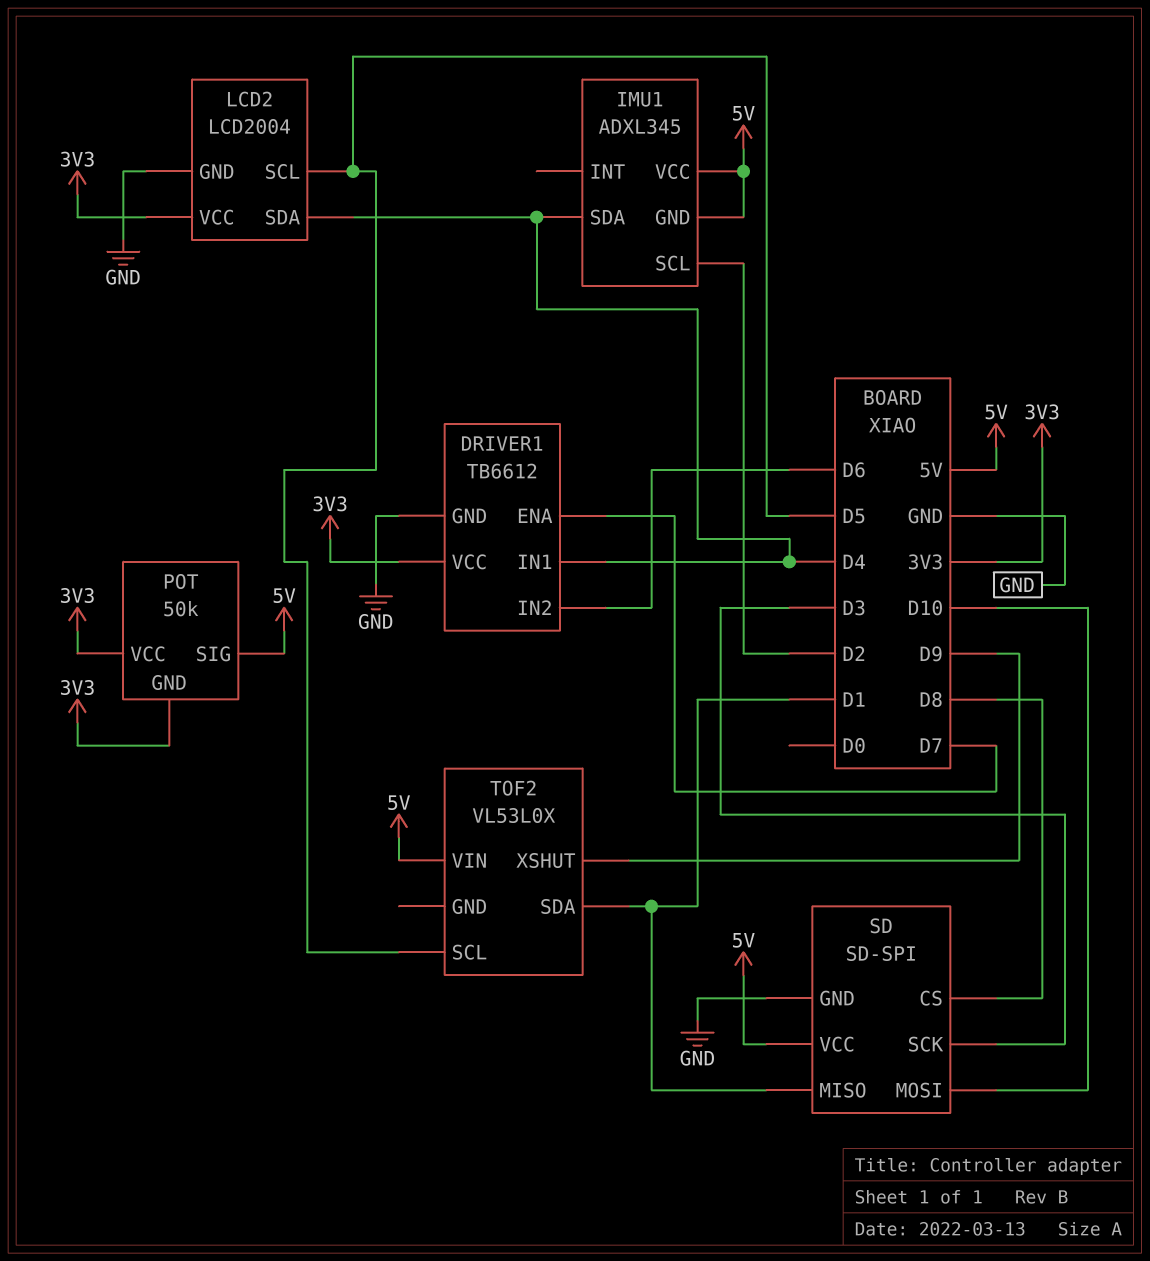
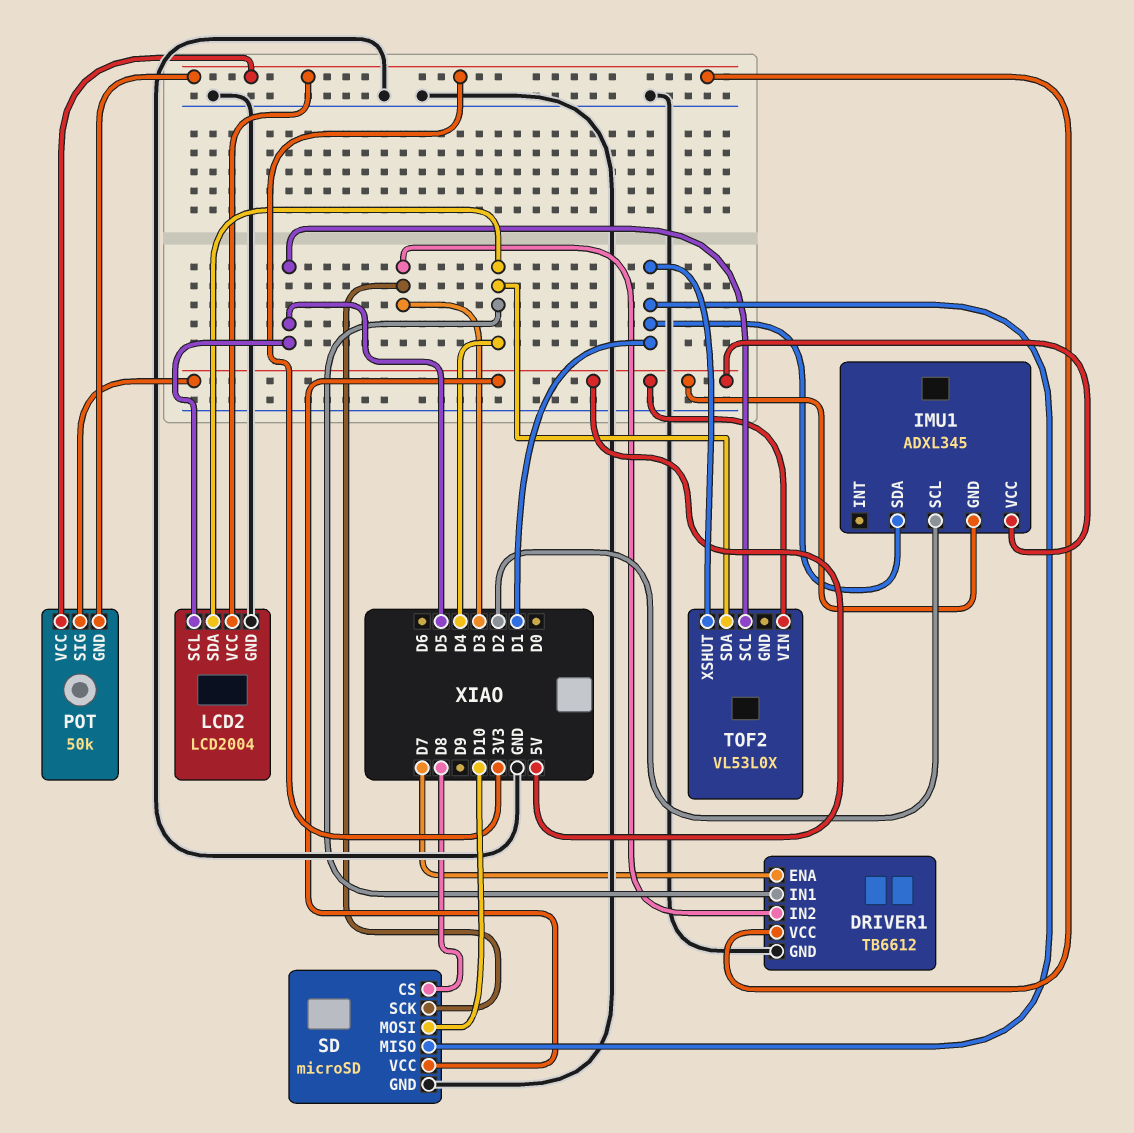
DRIVER1 pin IN2: D6 -> D3
IMU1 pin SDA: D4 -> D1
SD: SD-SPI -> microSD
TOF2 pin SDA: D1 -> D4
TOF2 pin XSHUT: D9 -> D1

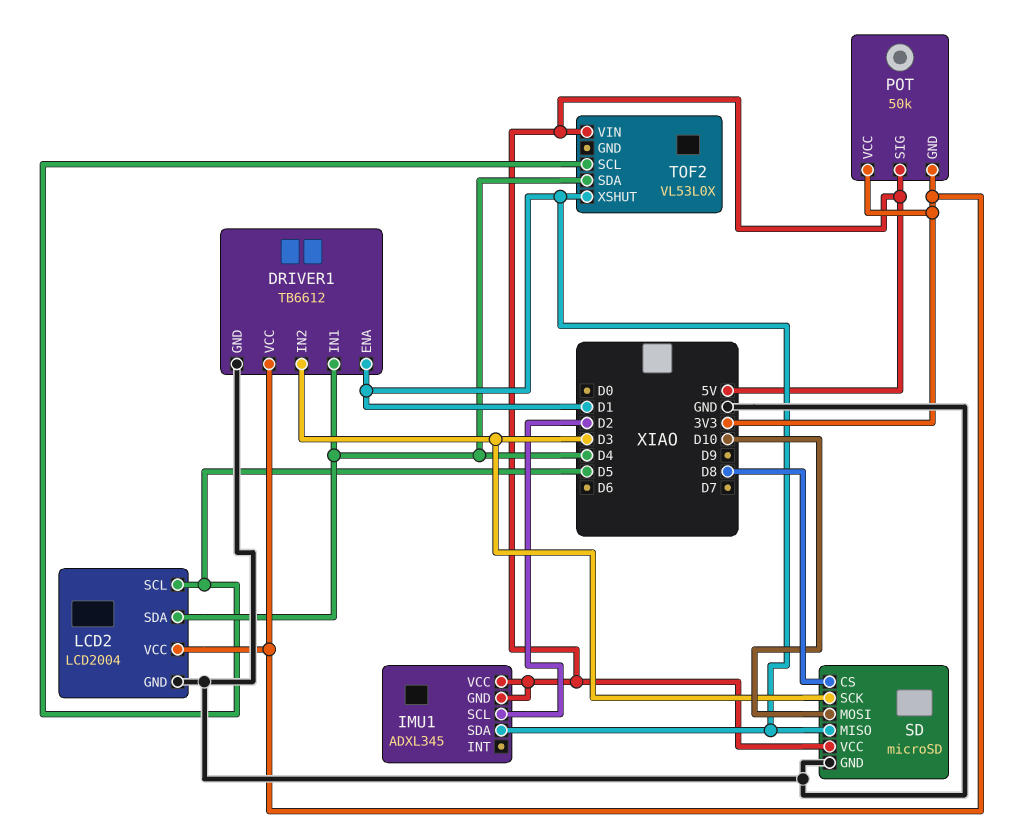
DRIVER1 pin ENA: D7 -> D1

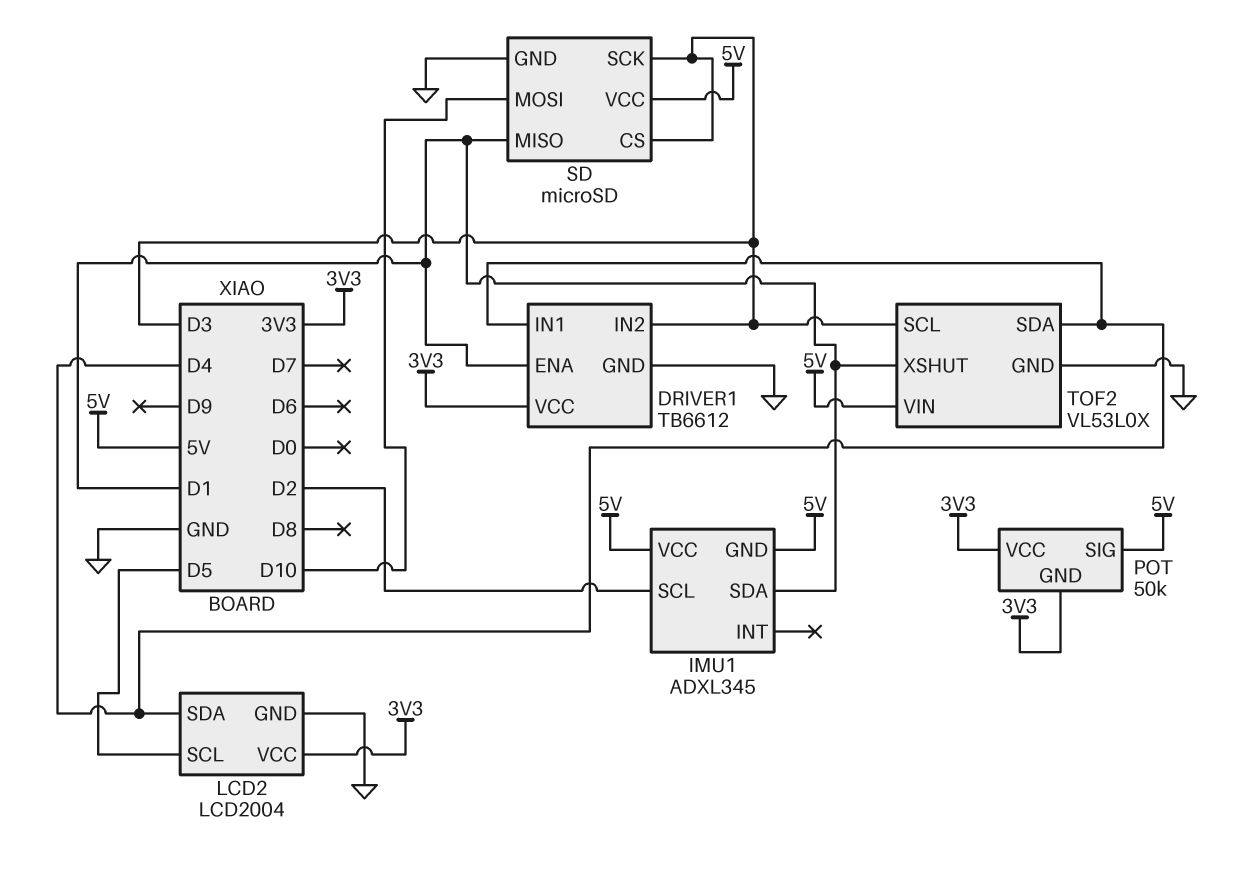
SD pin CS: D8 -> D3
TOF2 pin GND: none -> GND
TOF2 pin SCL: D5 -> D3

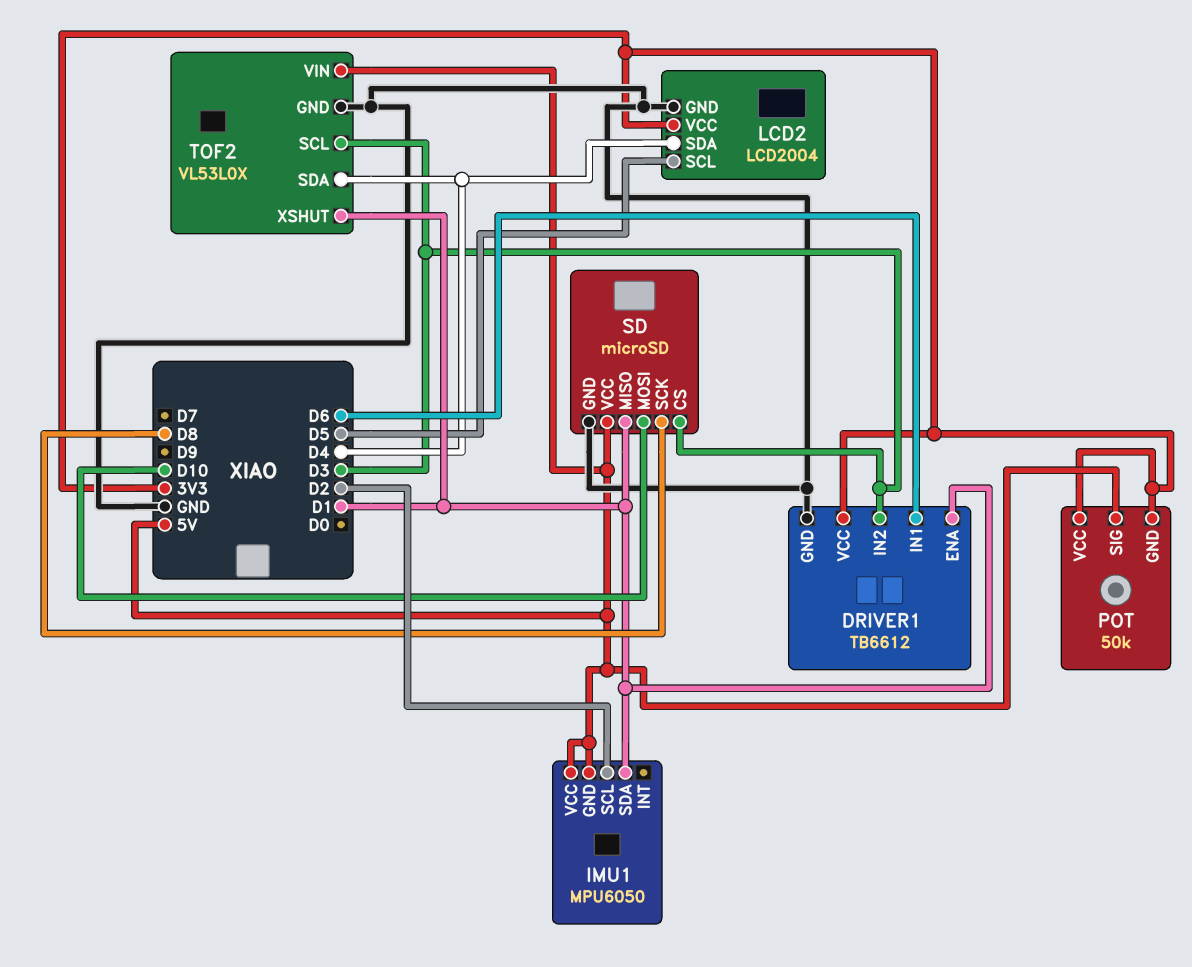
DRIVER1 pin IN1: D4 -> D6
IMU1: ADXL345 -> MPU6050
SD pin SCK: D3 -> D8

